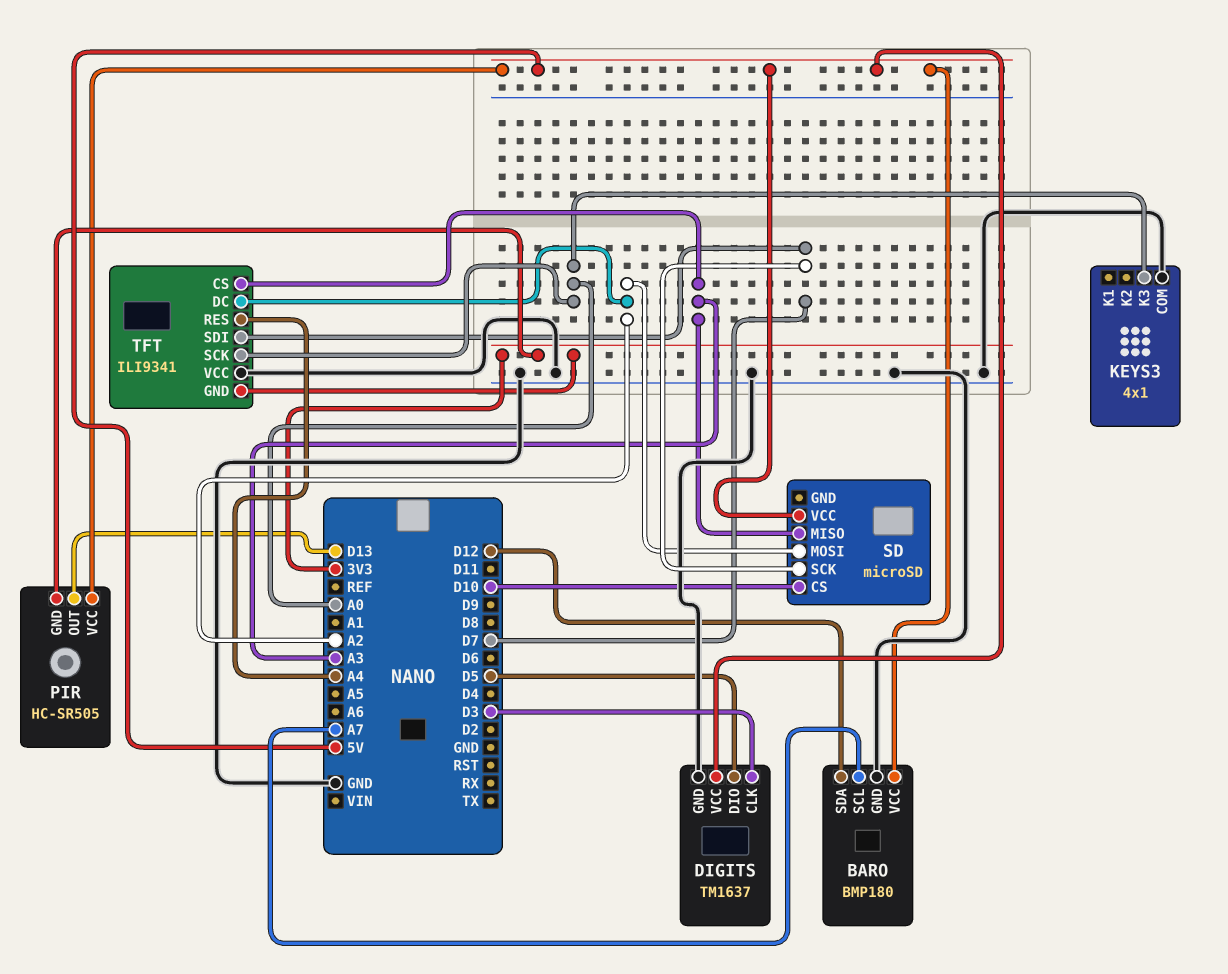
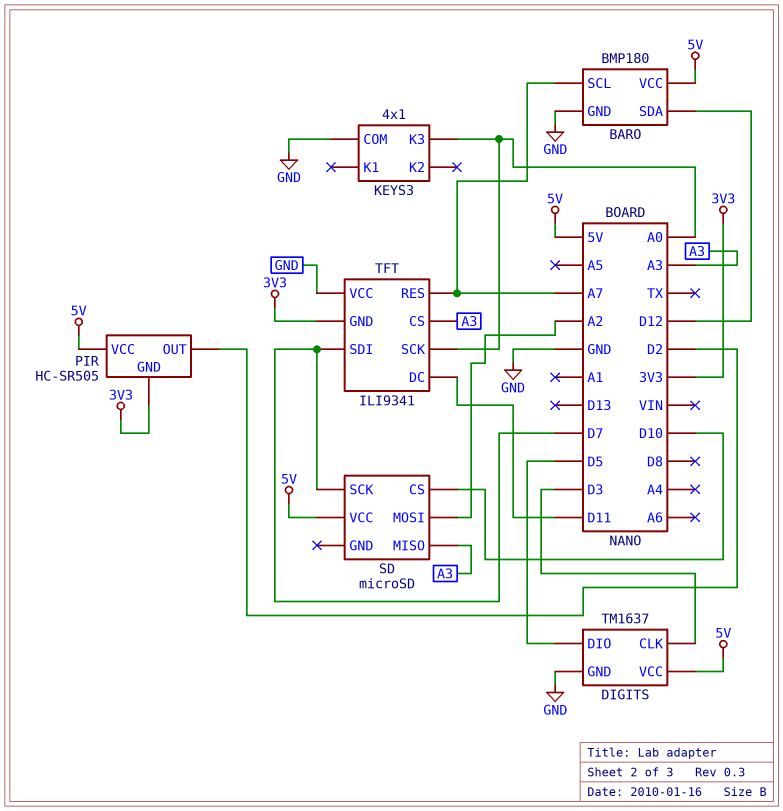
PIR pin OUT: D13 -> D2
TFT pin DC: A2 -> D11
TFT pin RES: A4 -> A7

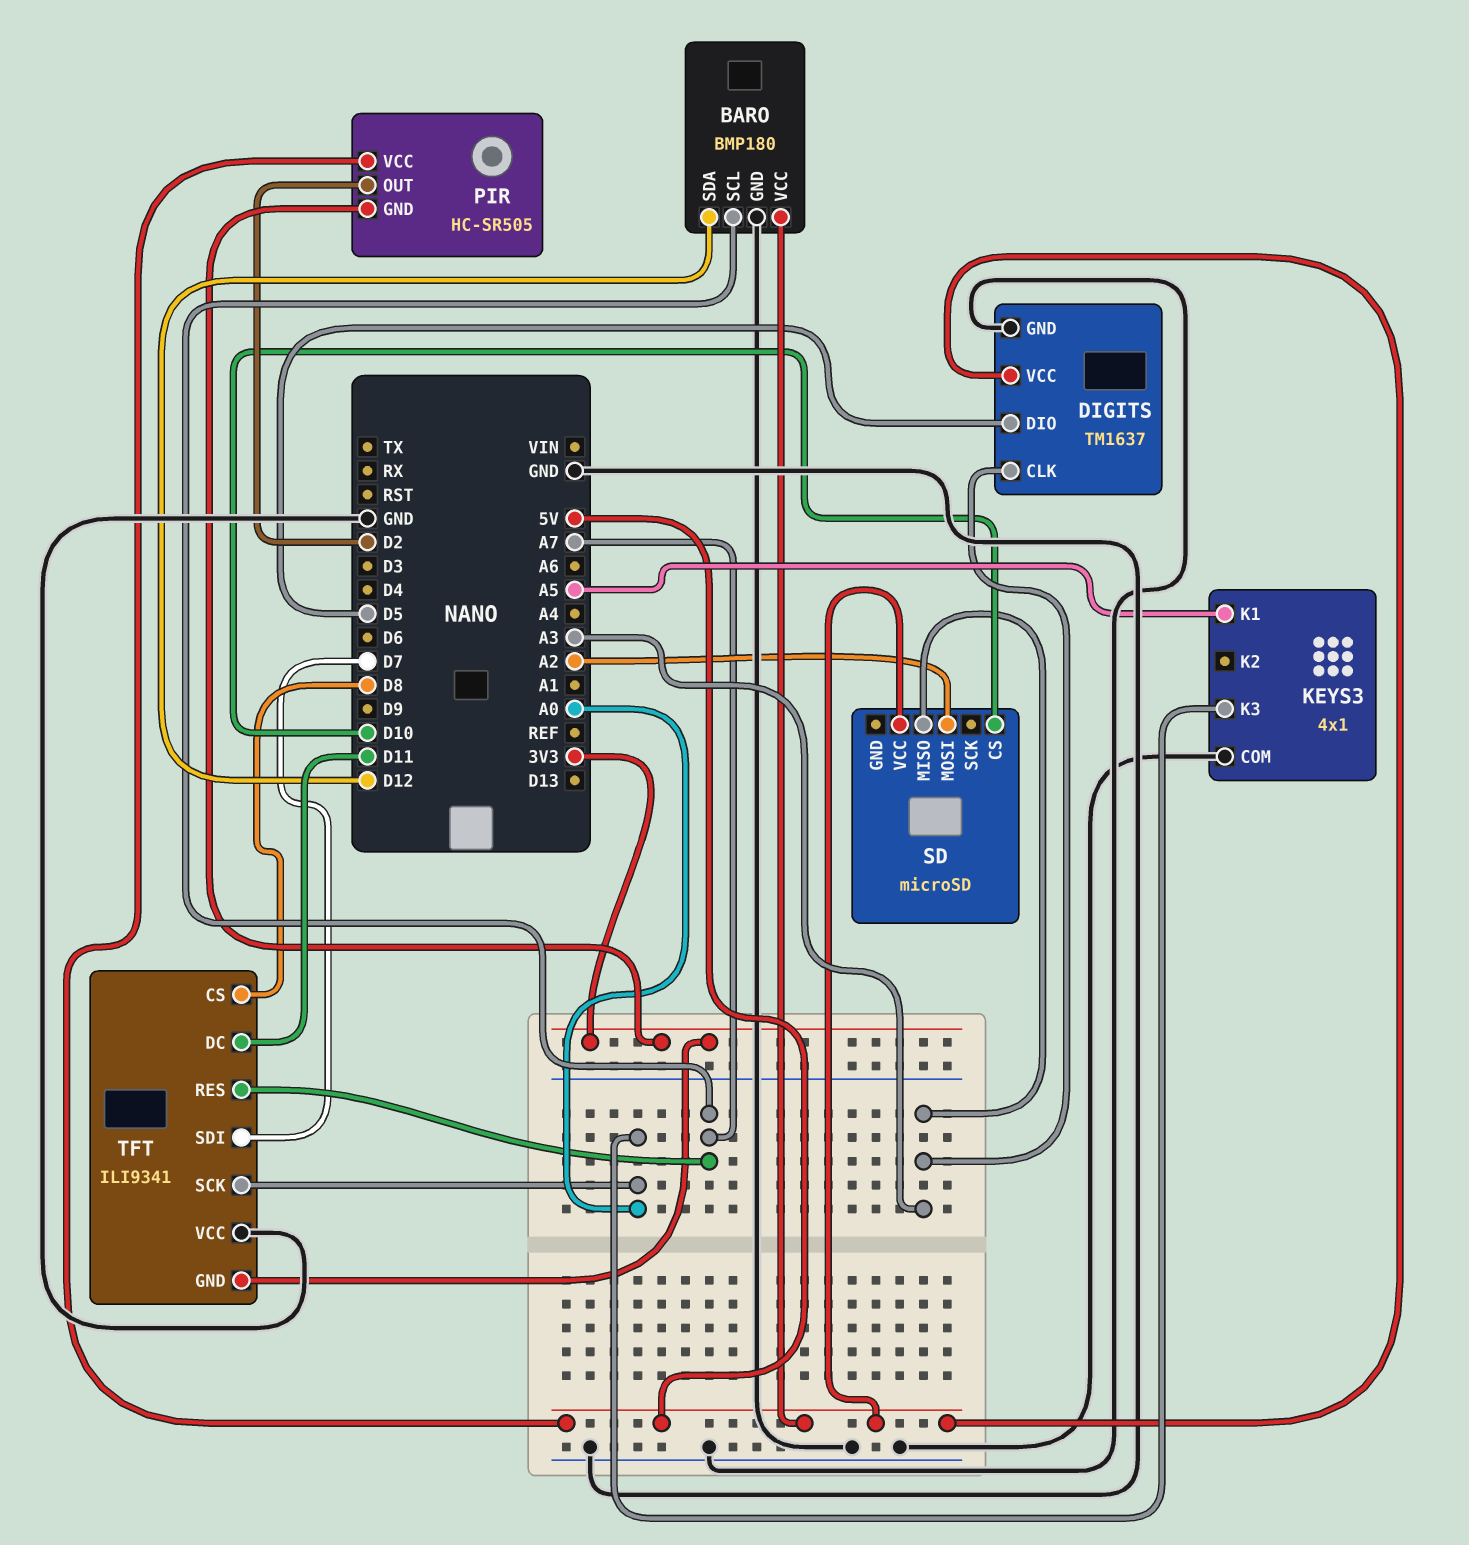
DIGITS pin CLK: D3 -> A3
KEYS3 pin K1: none -> A5
SD pin SCK: D7 -> none
TFT pin CS: A3 -> D8

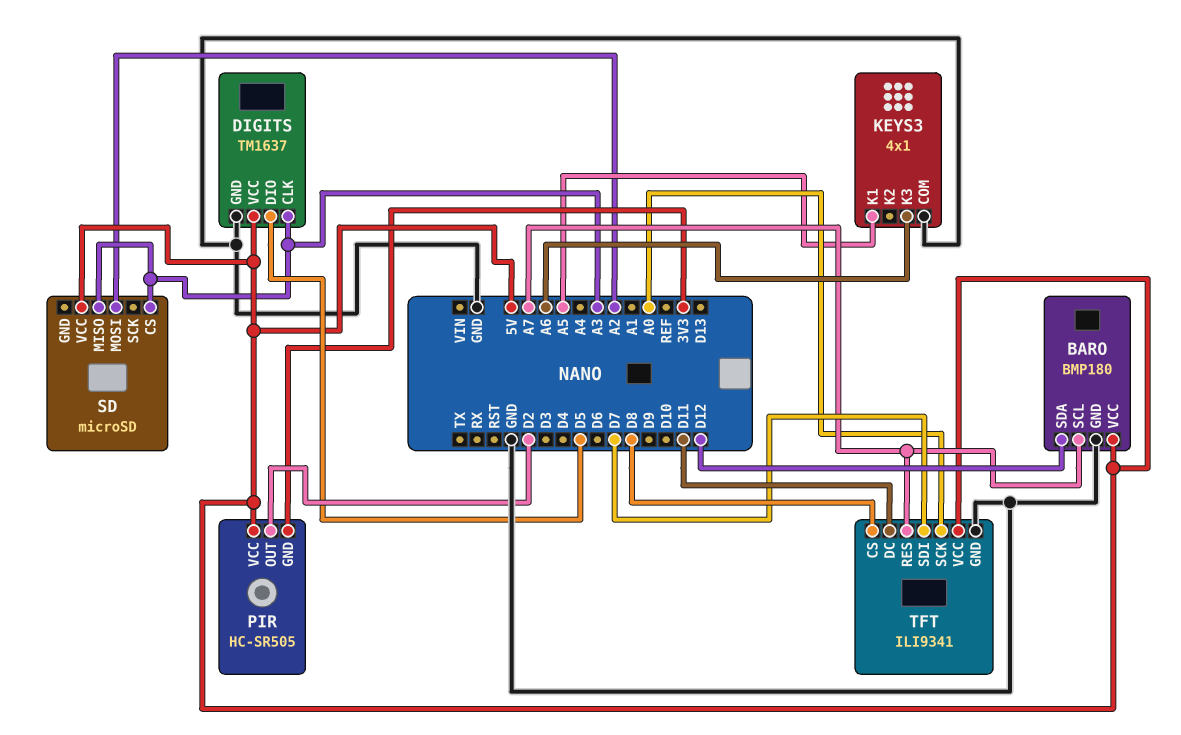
KEYS3 pin K3: A0 -> A6
SD pin CS: D10 -> A3
TFT pin GND: 3V3 -> GND
TFT pin VCC: GND -> 5V

